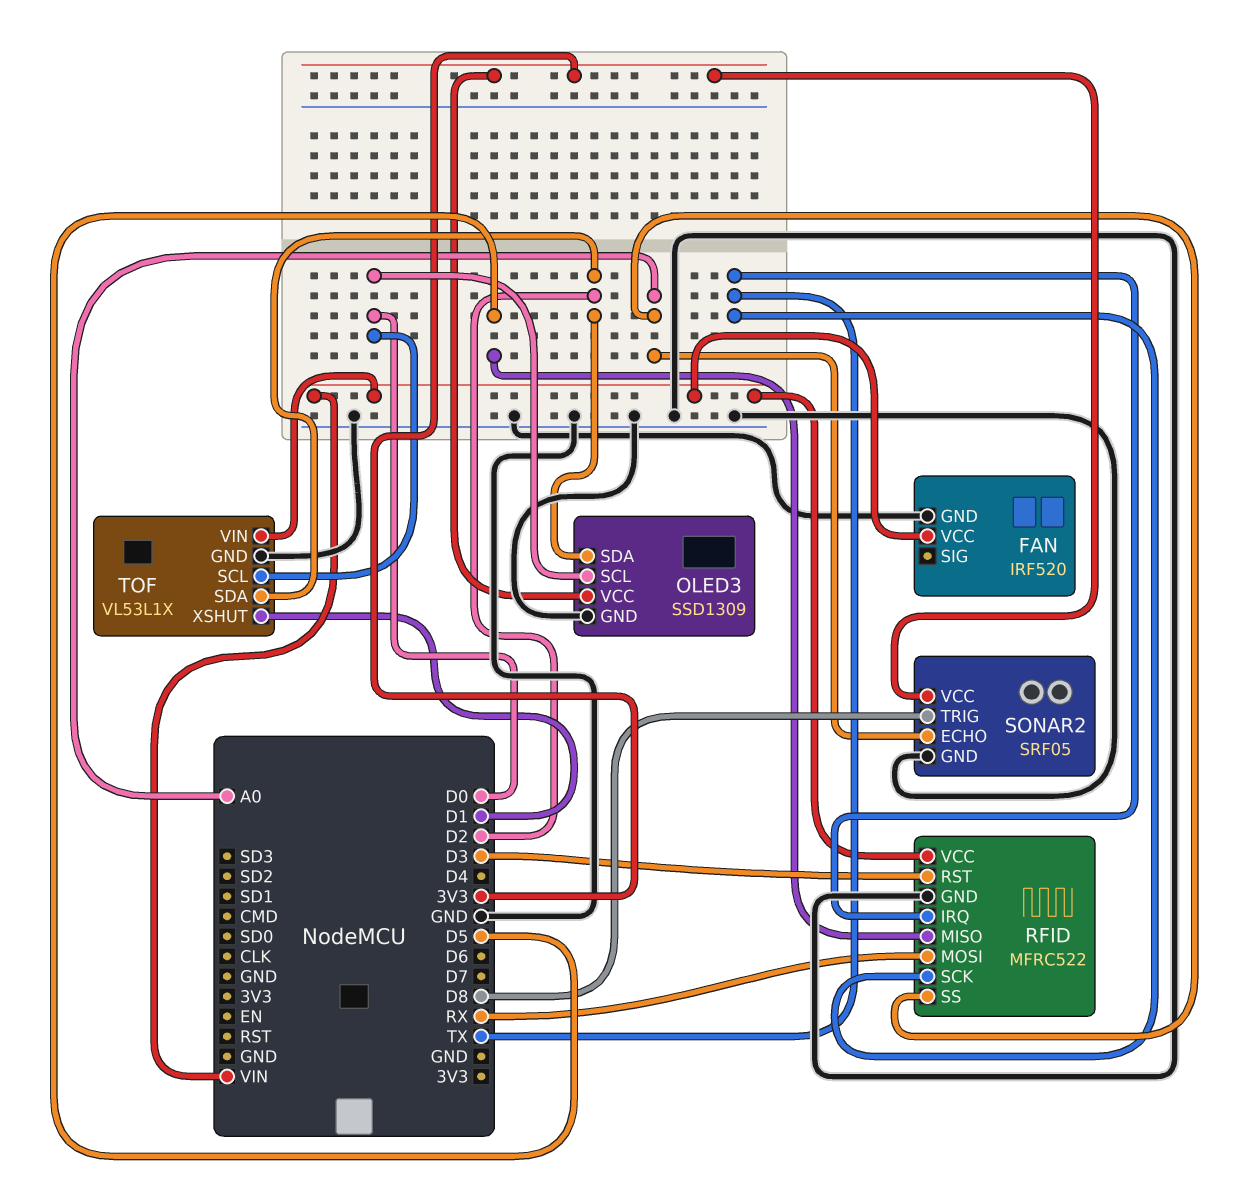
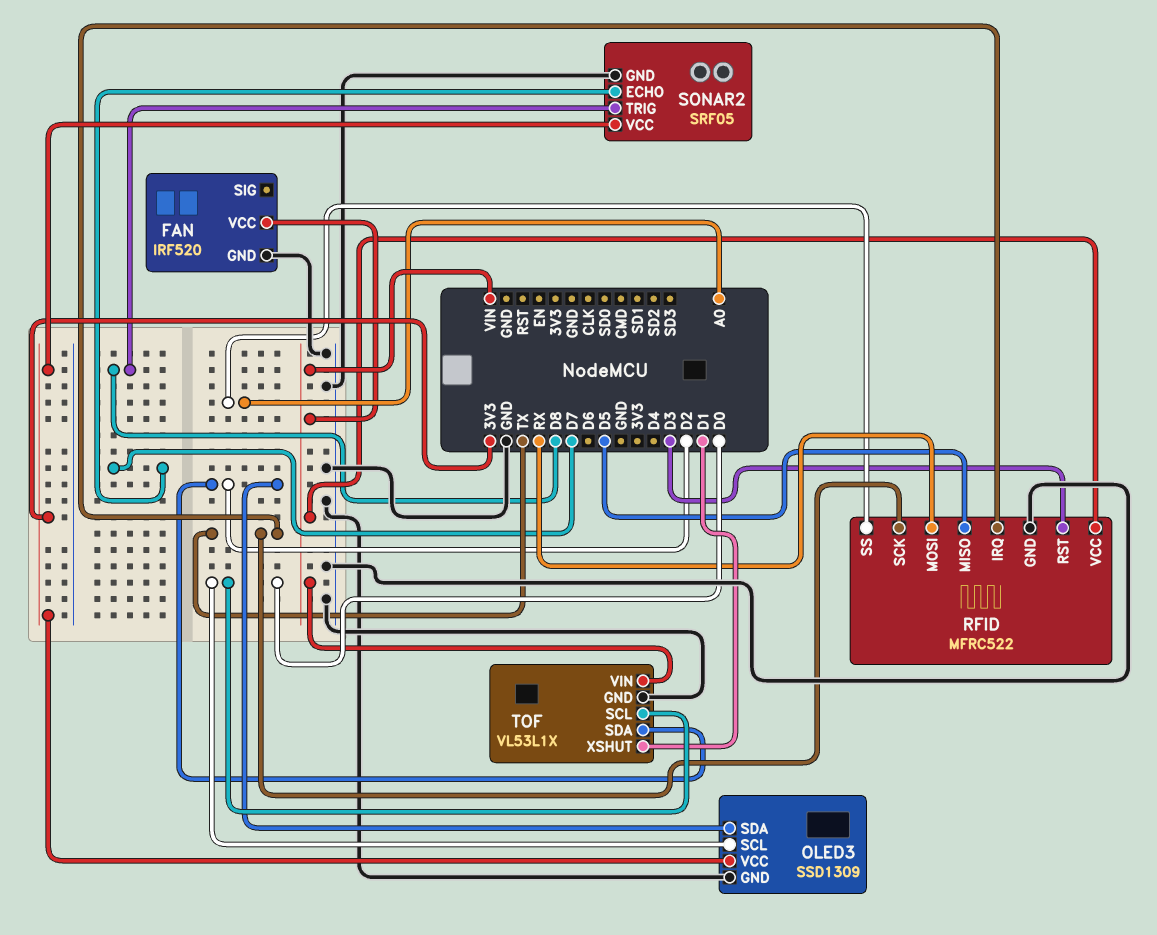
SONAR2 pin ECHO: A0 -> D7

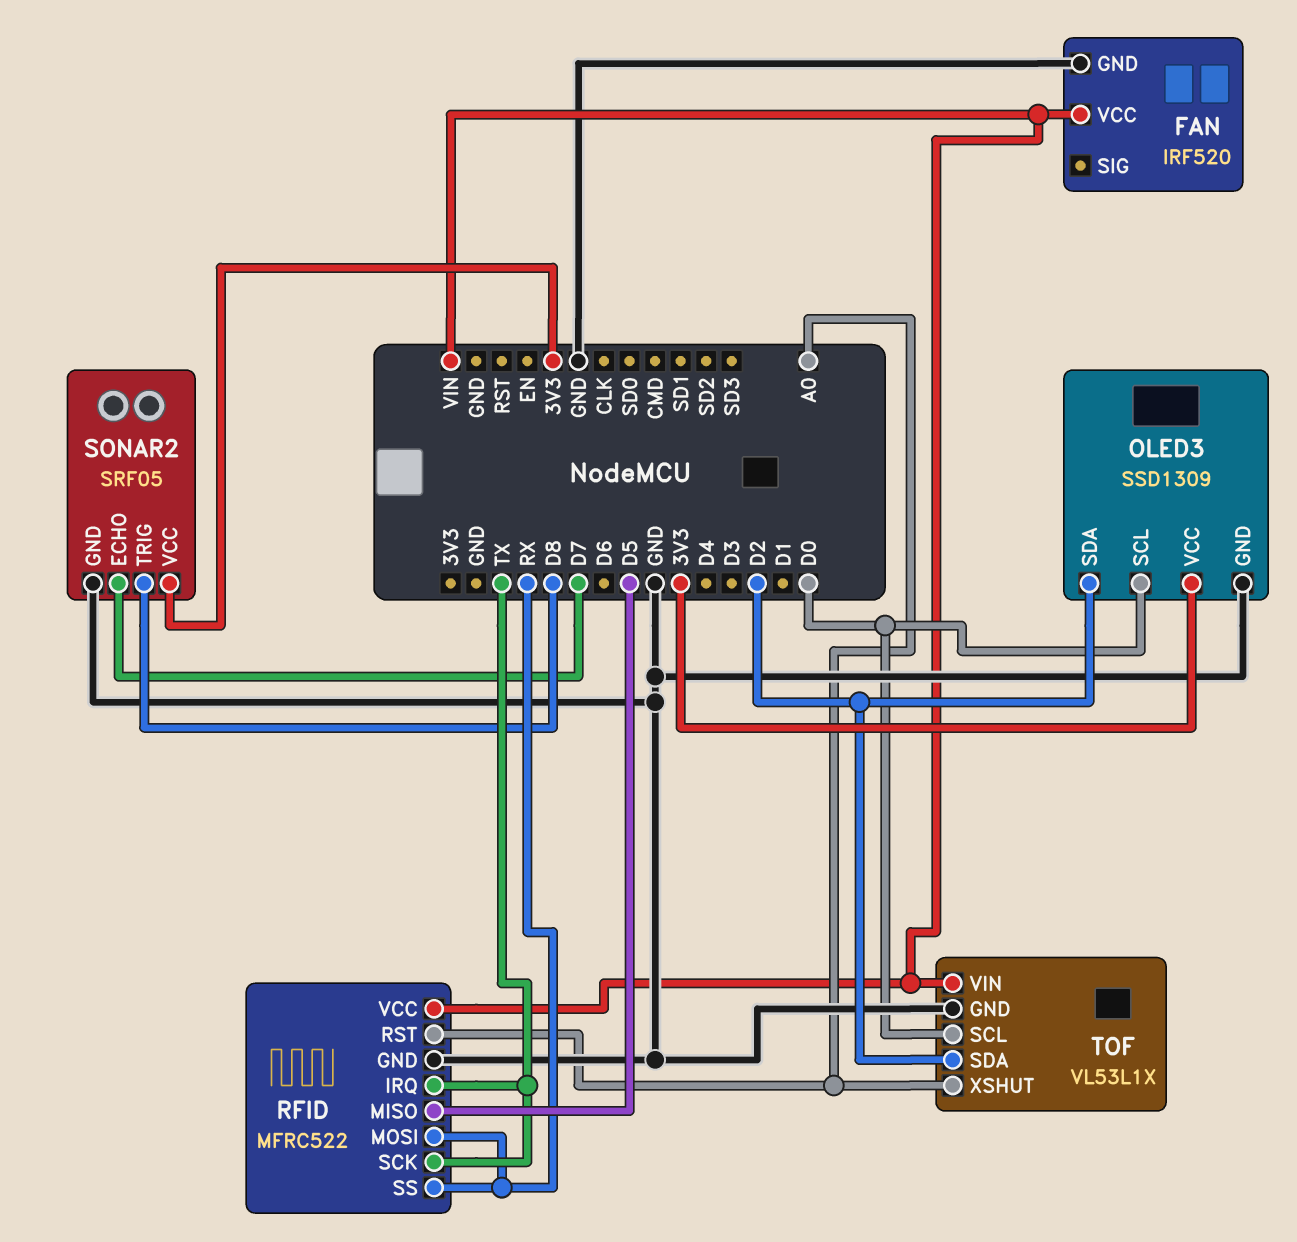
RFID pin RST: D3 -> A0
RFID pin SS: A0 -> RX
TOF pin XSHUT: D1 -> A0

